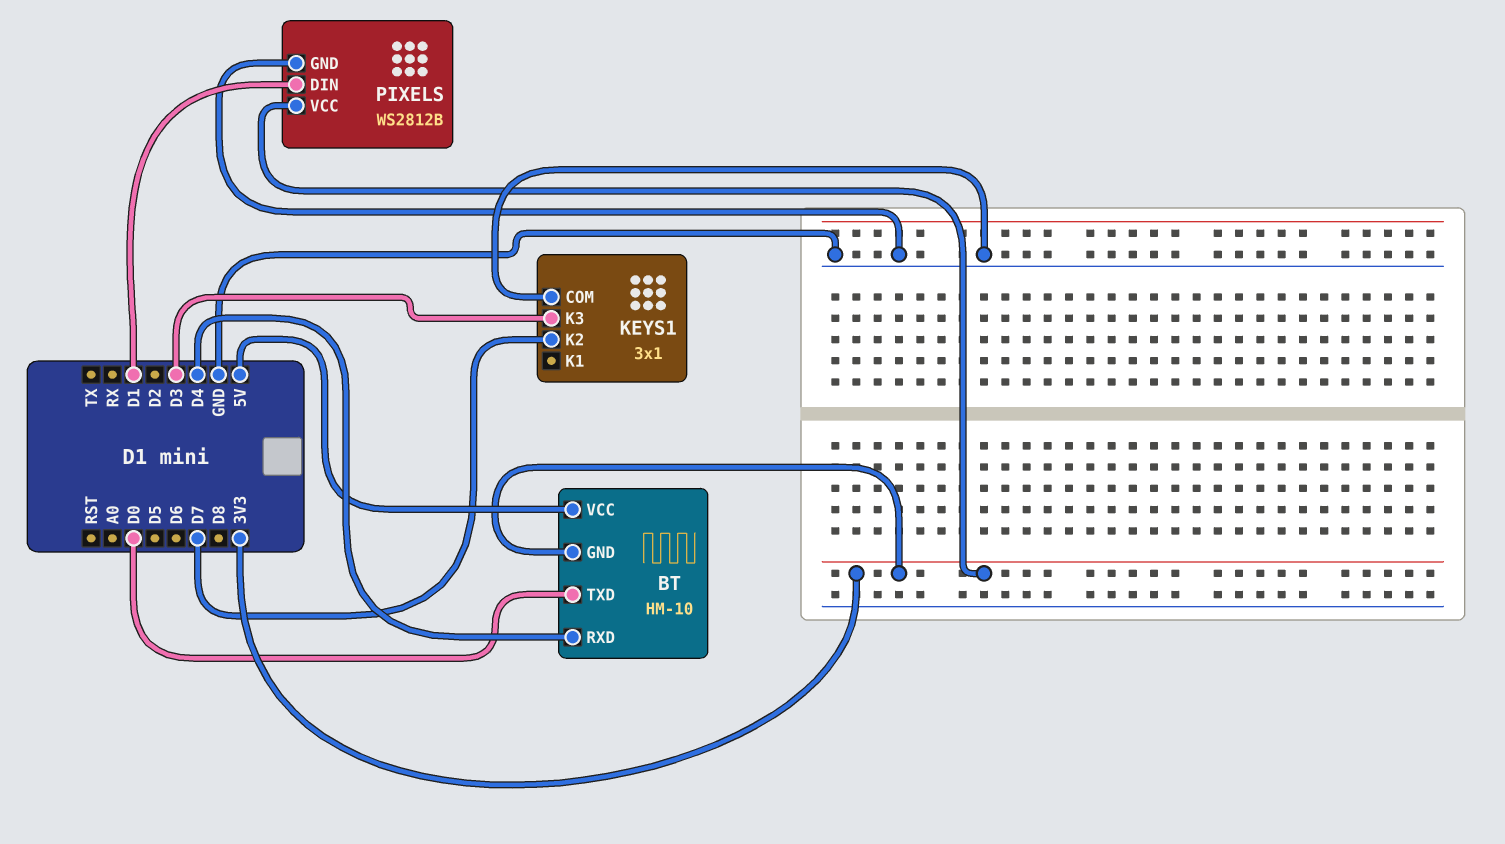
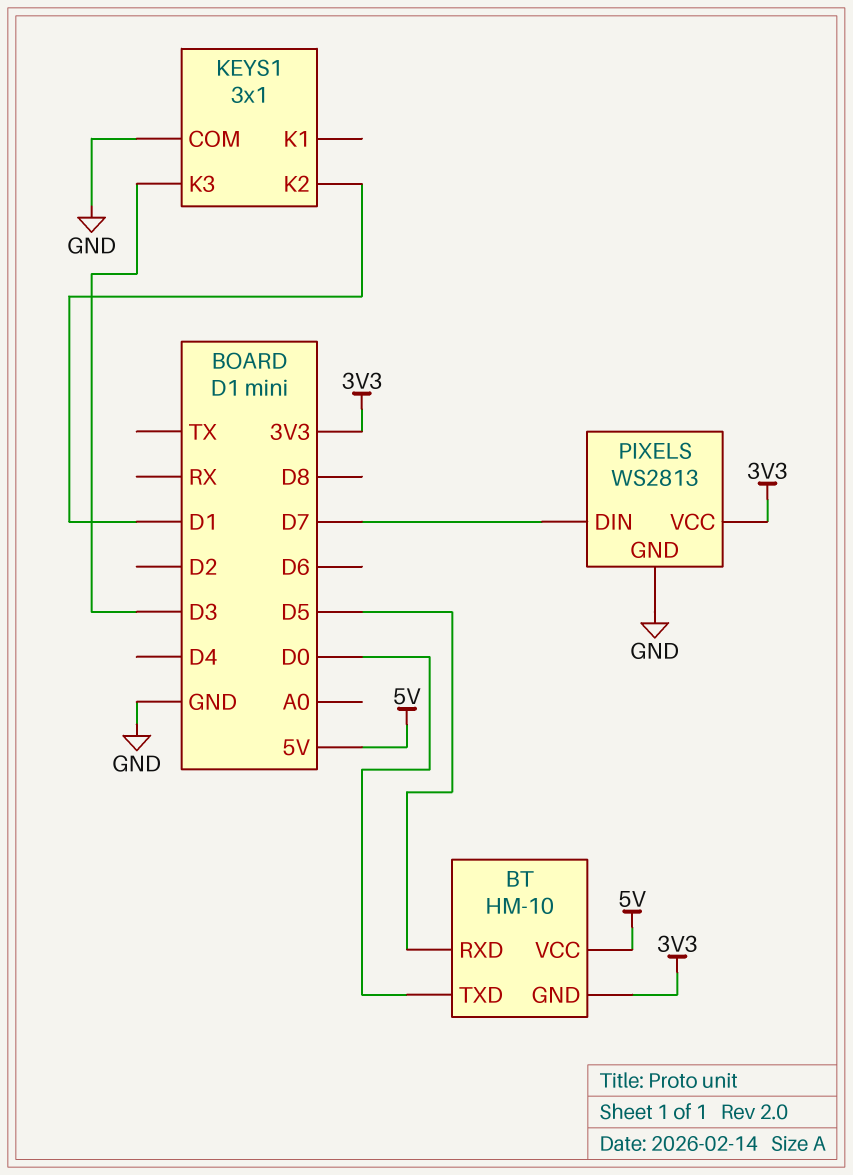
BT pin RXD: D4 -> D5
KEYS1 pin K2: D7 -> D1
PIXELS: WS2812B -> WS2813
PIXELS pin DIN: D1 -> D7

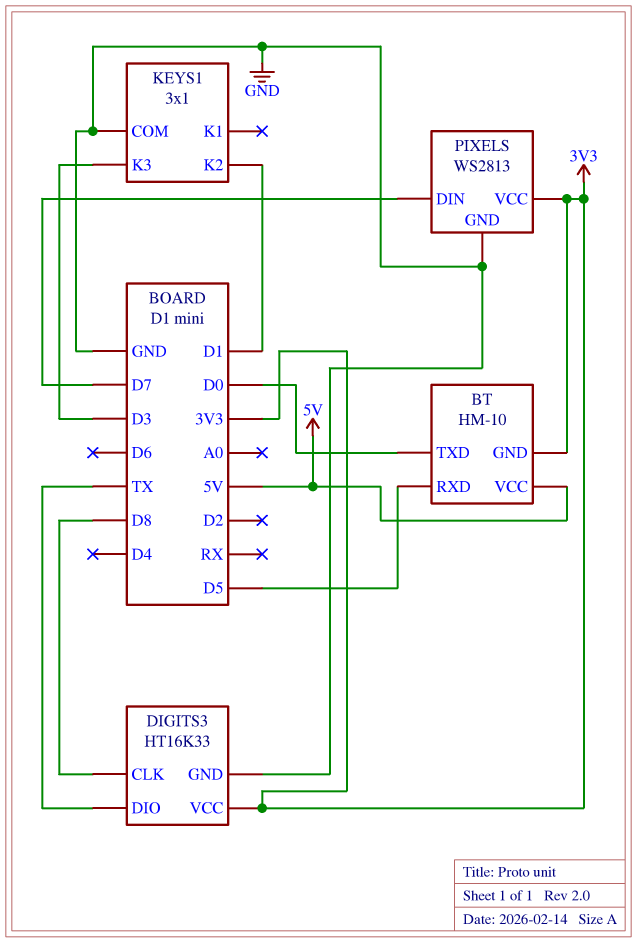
DIGITS3: none -> HT16K33
DIGITS3 pin CLK: none -> D8
DIGITS3 pin DIO: none -> TX
DIGITS3 pin GND: none -> GND
DIGITS3 pin VCC: none -> 3V3

